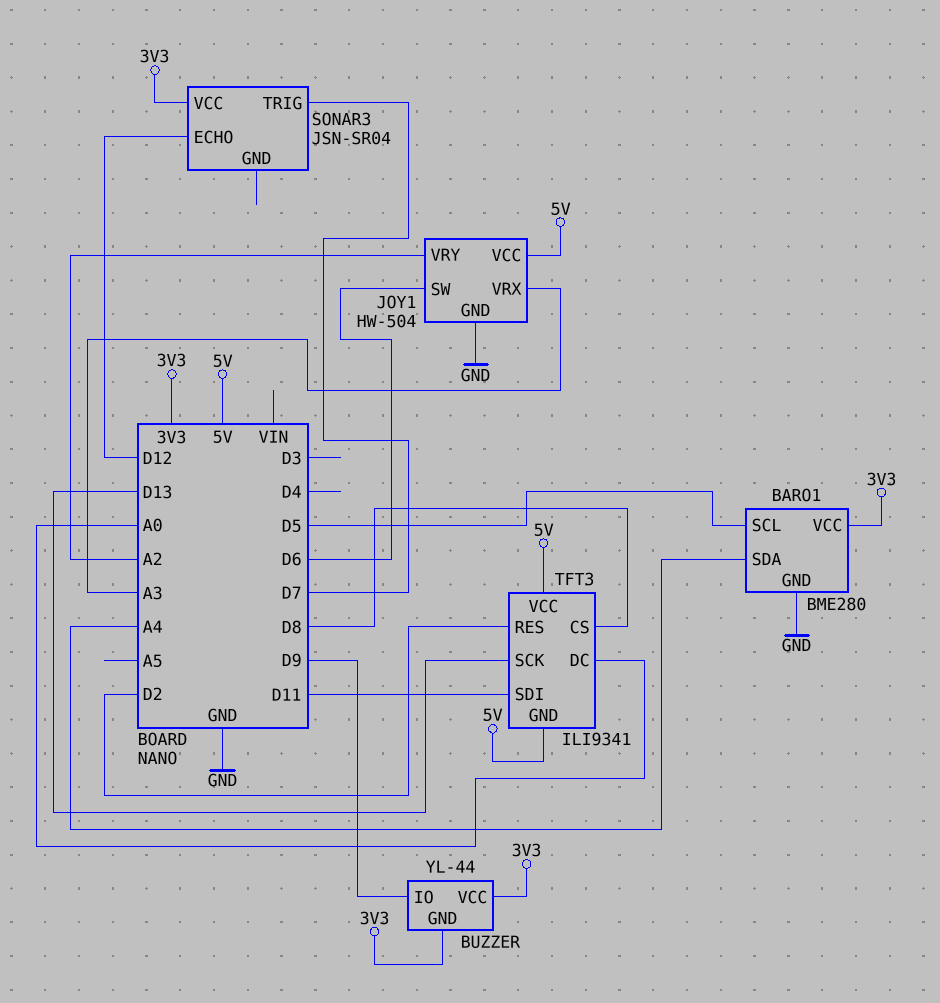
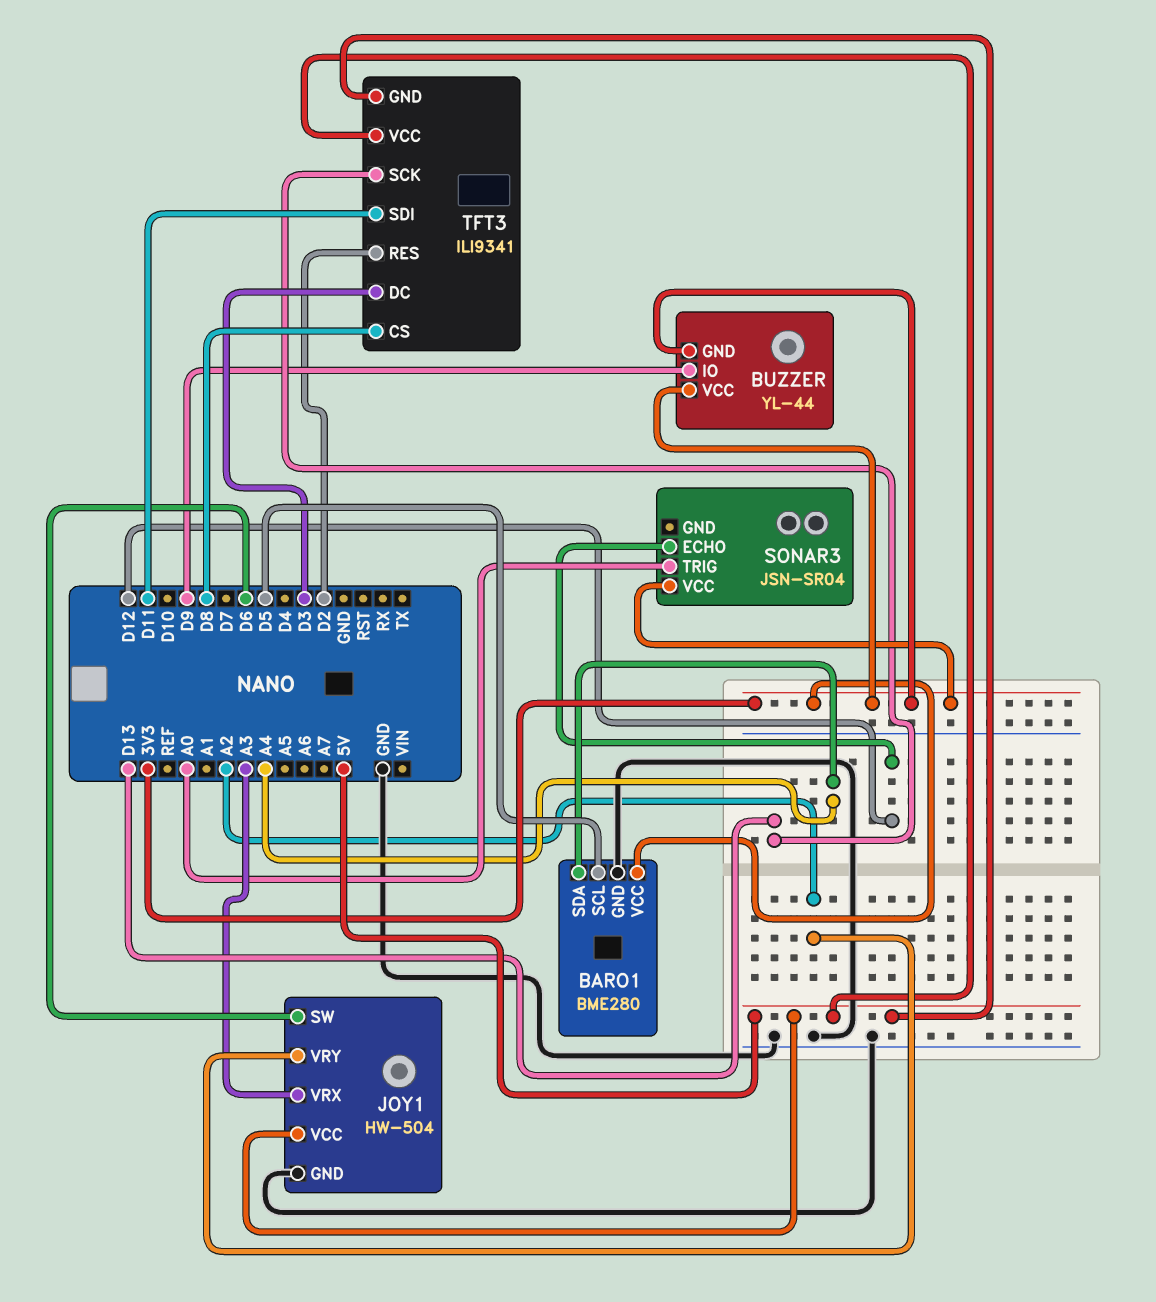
SONAR3 pin TRIG: D7 -> A0
TFT3 pin DC: A0 -> D3

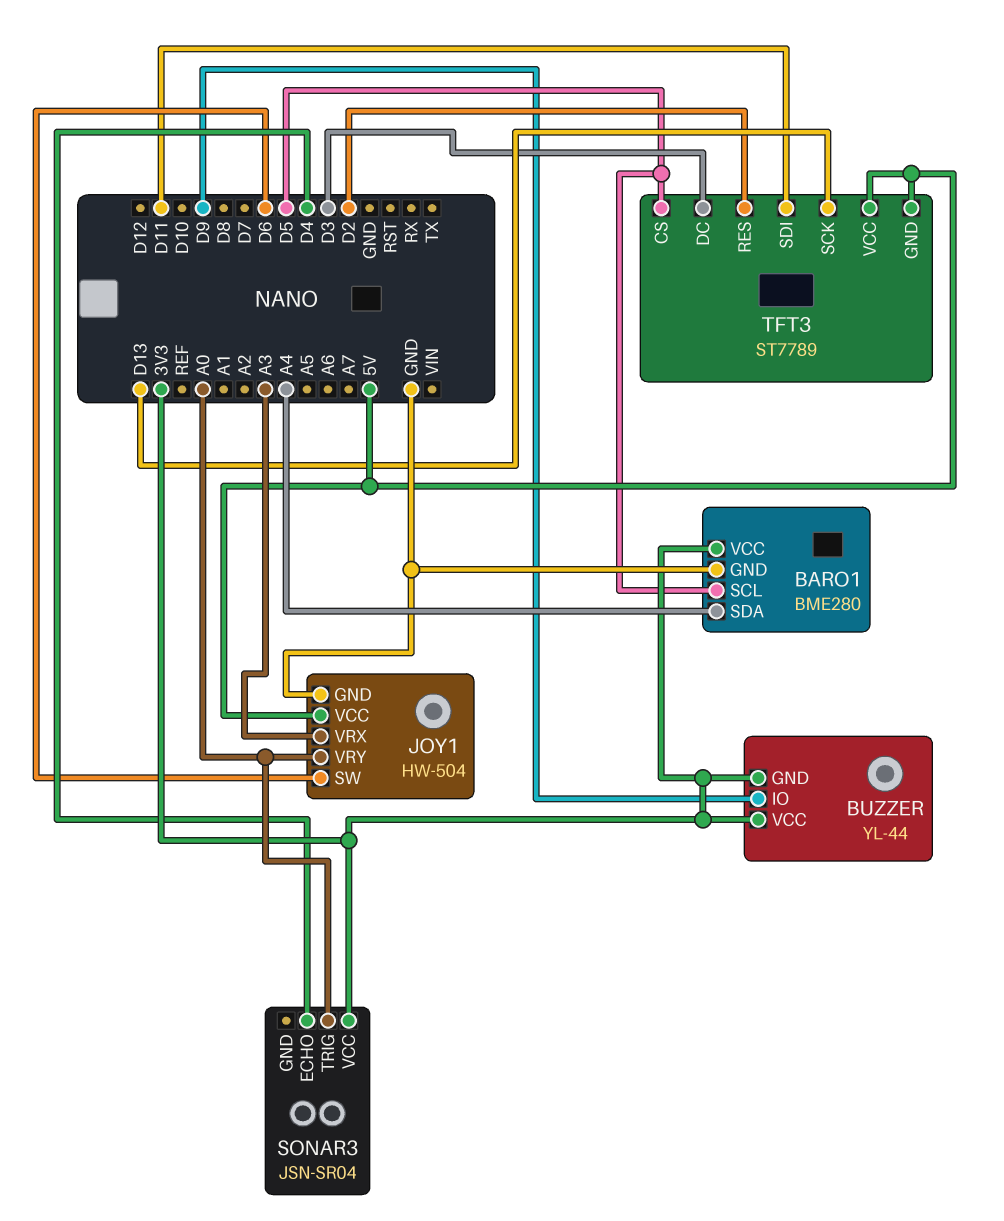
JOY1 pin VRY: A2 -> A0
SONAR3 pin ECHO: D12 -> D4
TFT3: ILI9341 -> ST7789
TFT3 pin CS: D8 -> D5

